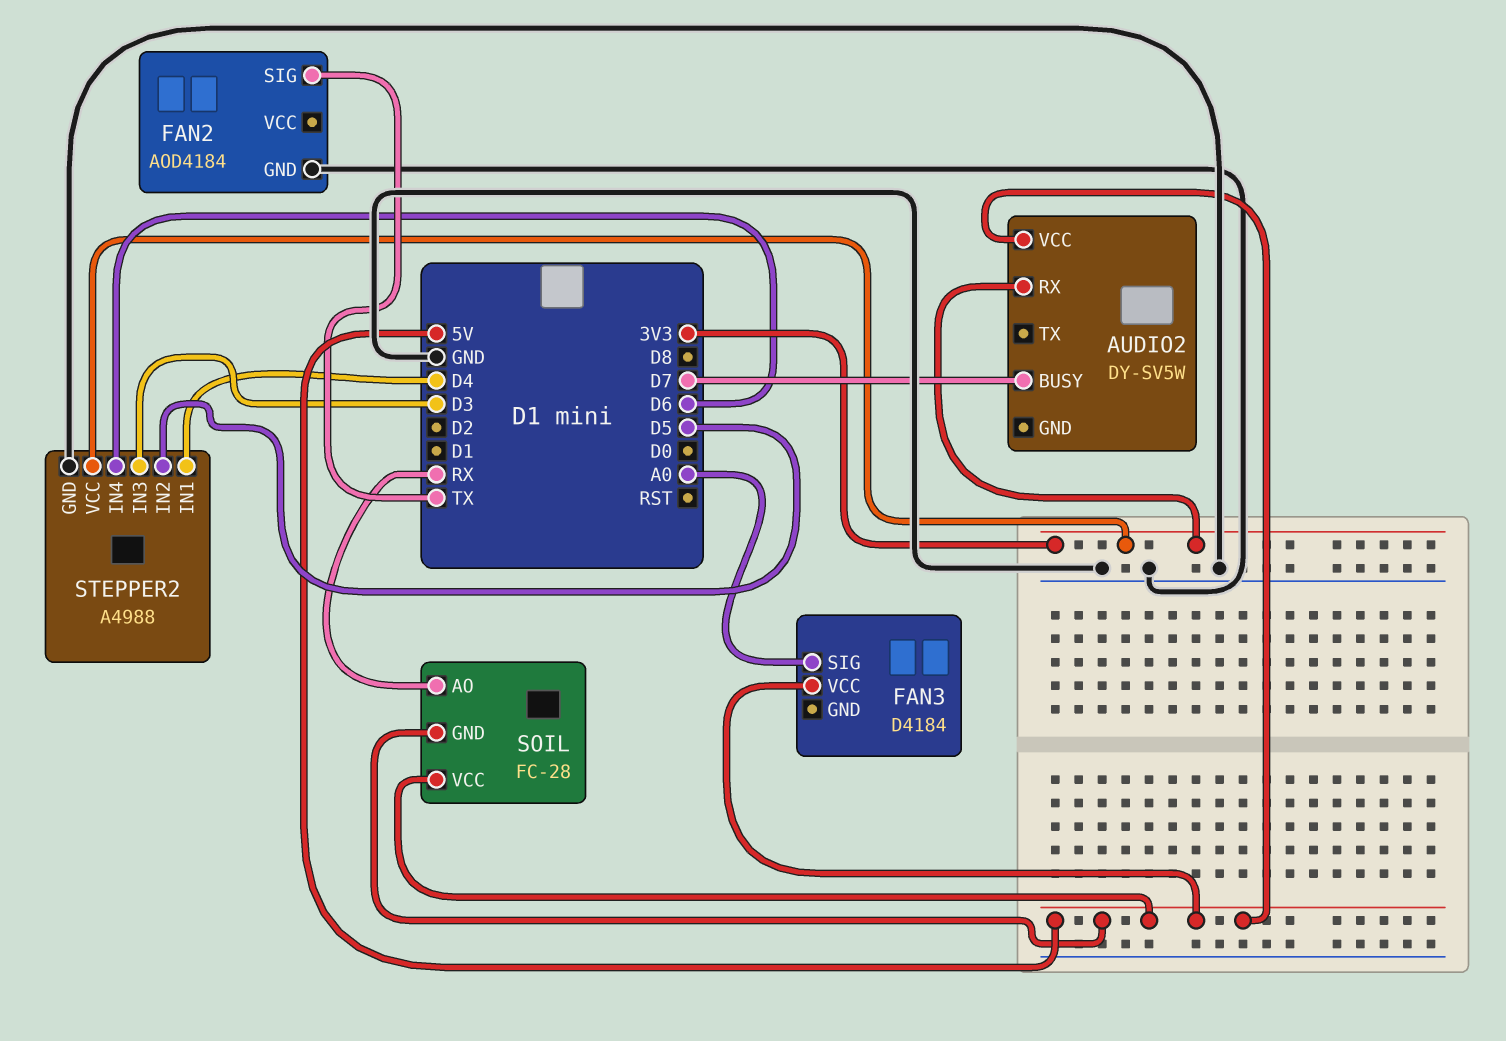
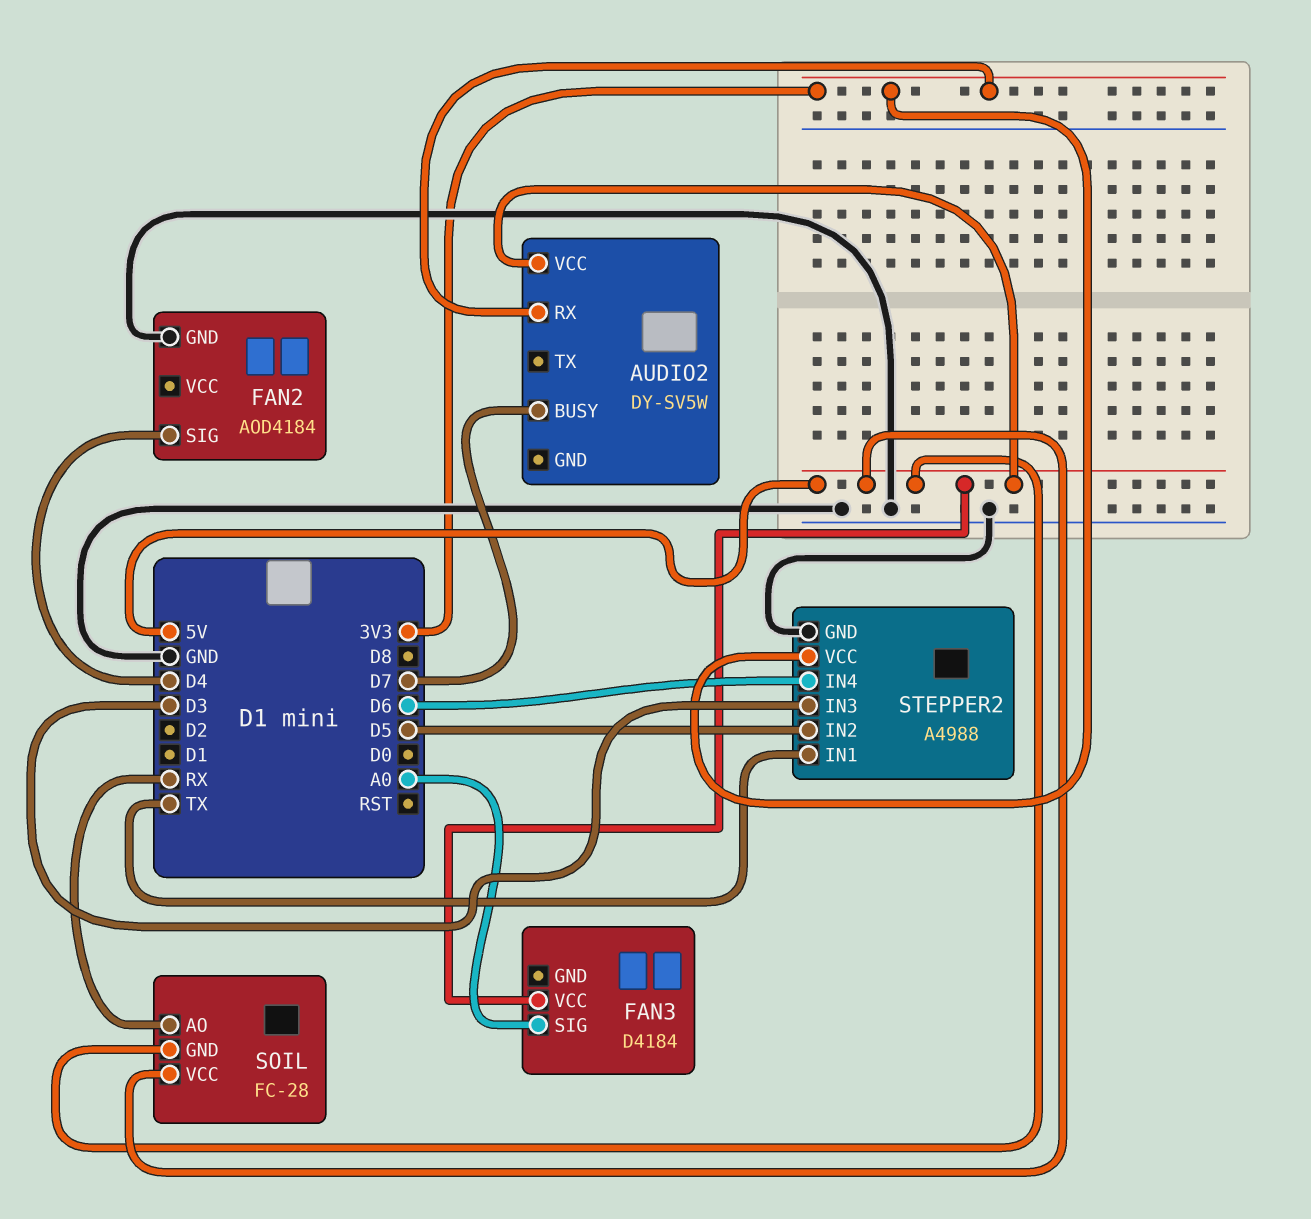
FAN2 pin SIG: TX -> D4
STEPPER2 pin IN1: D4 -> TX

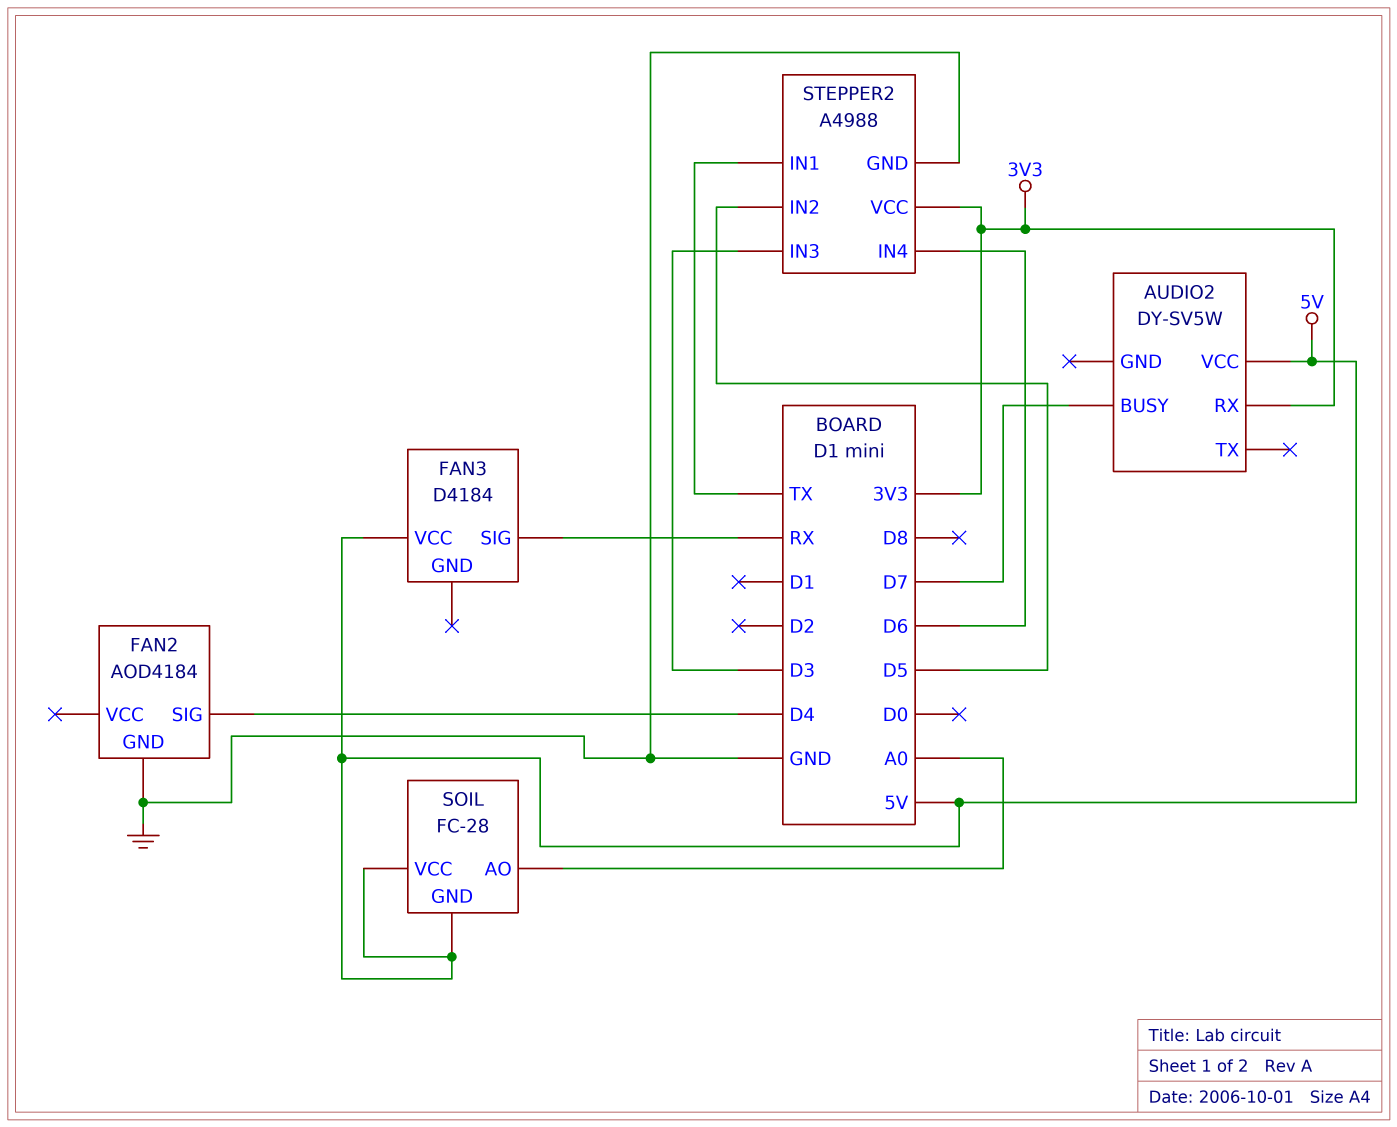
FAN3 pin SIG: A0 -> RX
SOIL pin AO: RX -> A0

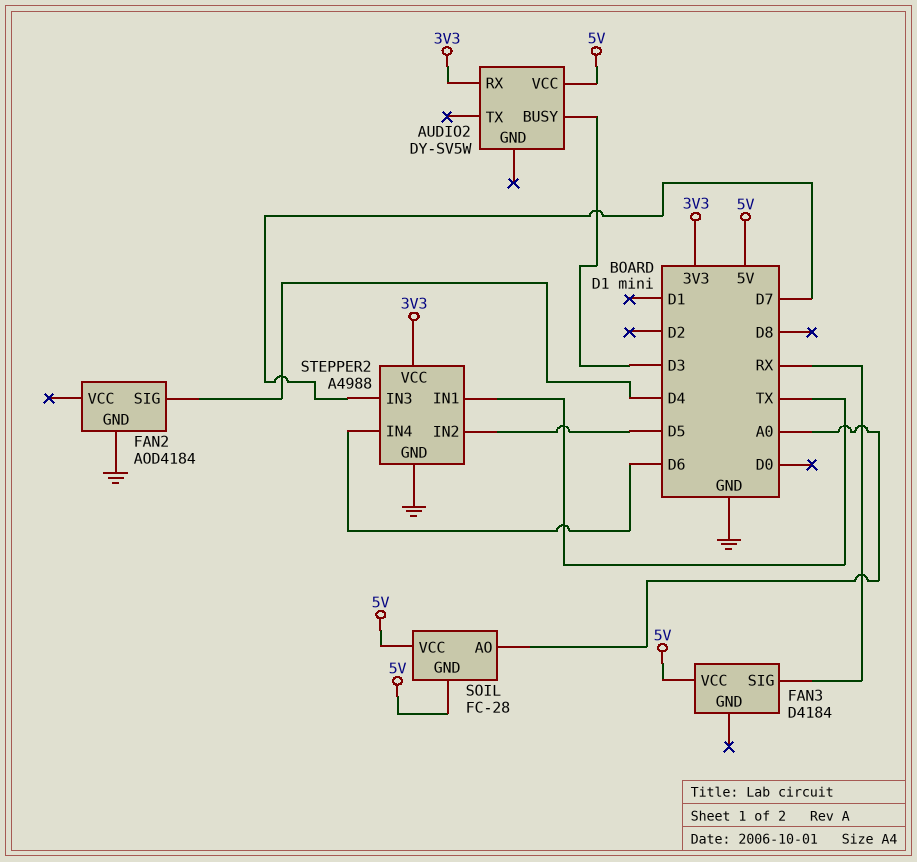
AUDIO2 pin BUSY: D7 -> D3
STEPPER2 pin IN3: D3 -> D7

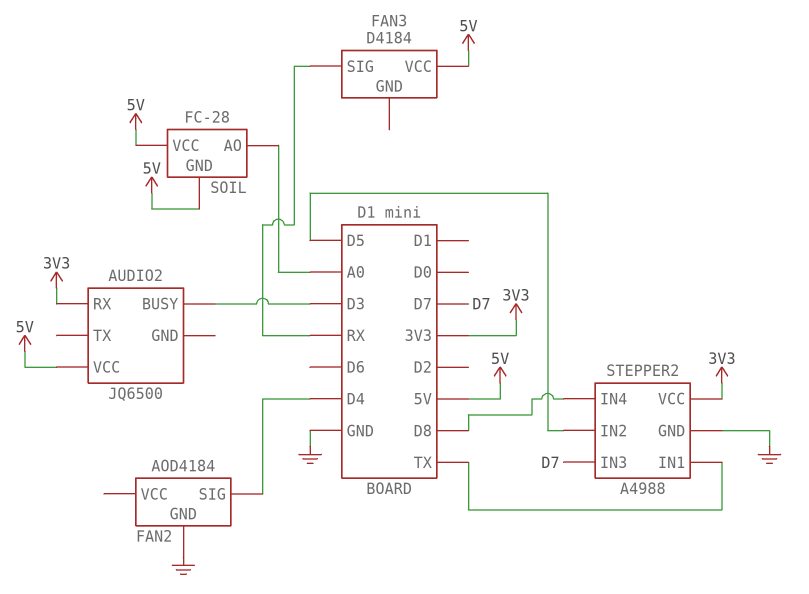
AUDIO2: DY-SV5W -> JQ6500
STEPPER2 pin IN4: D6 -> D8

